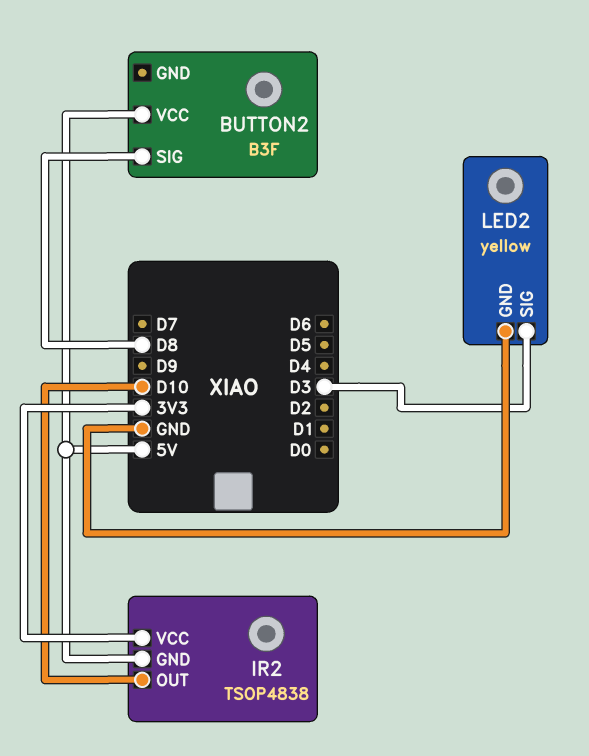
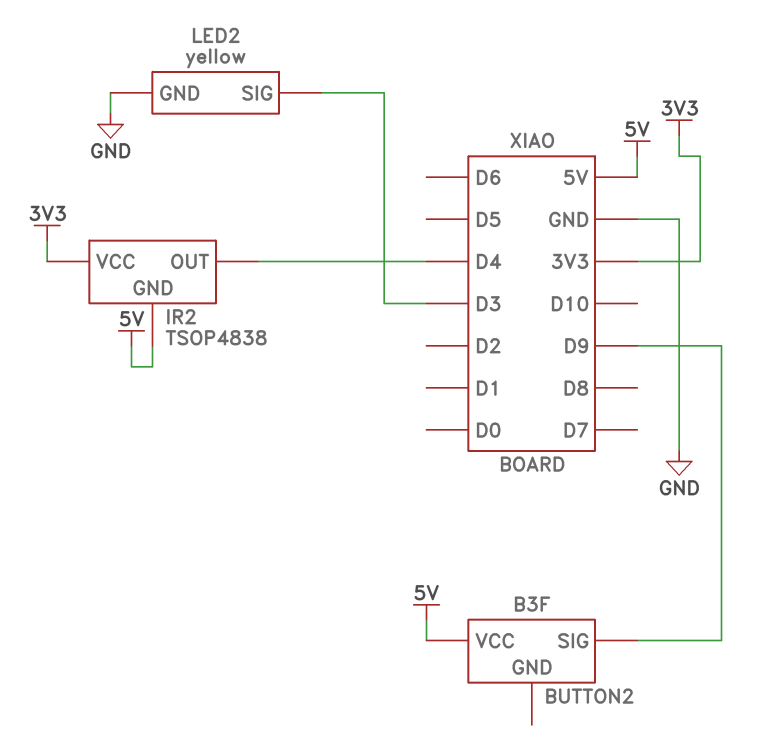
BUTTON2 pin SIG: D8 -> D9
IR2 pin OUT: D10 -> D4

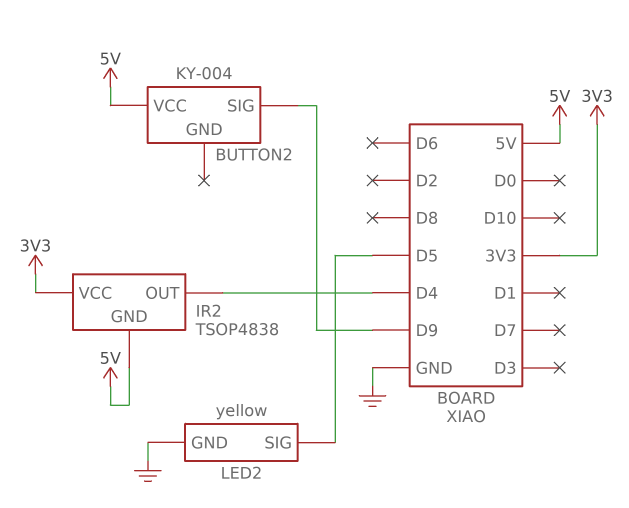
BUTTON2: B3F -> KY-004
LED2 pin SIG: D3 -> D5

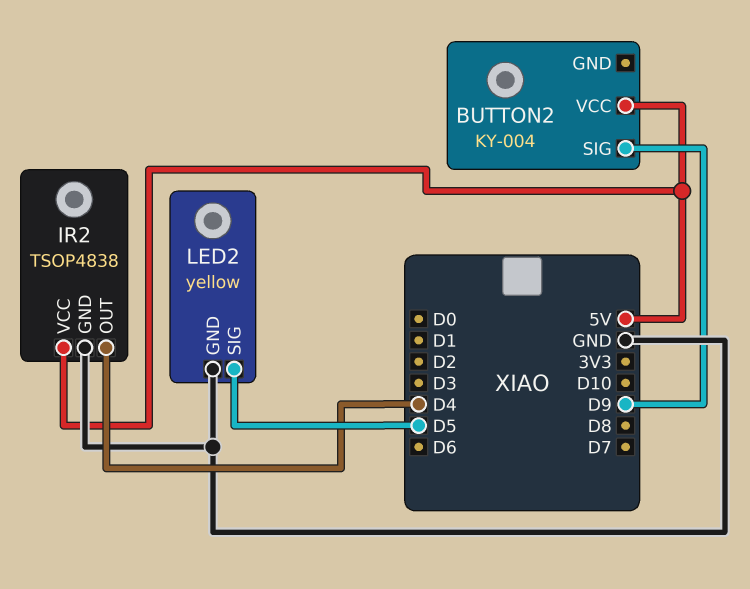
IR2 pin GND: 5V -> GND
IR2 pin VCC: 3V3 -> 5V

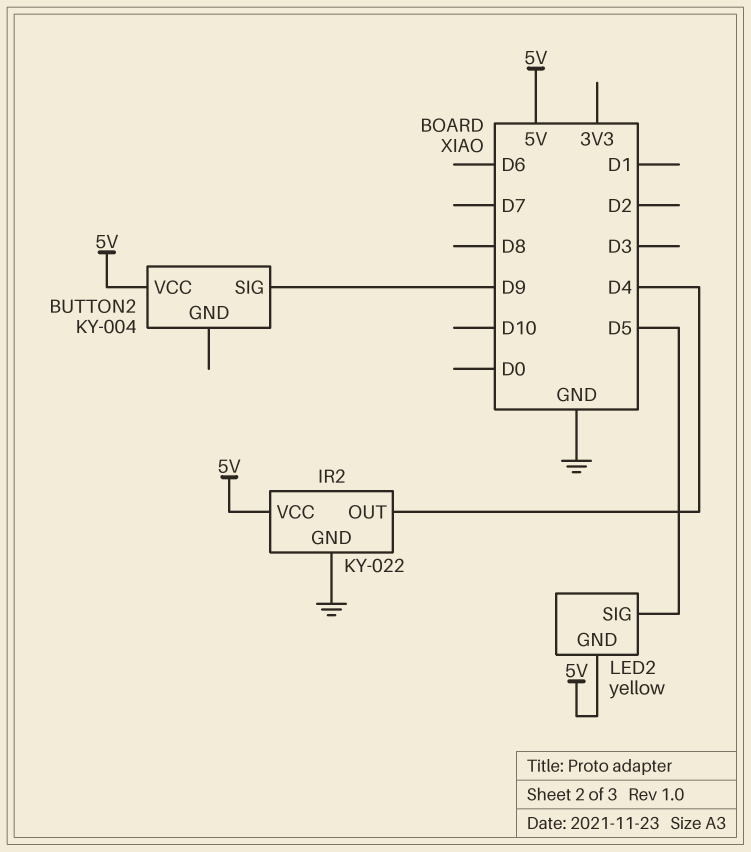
IR2: TSOP4838 -> KY-022
LED2 pin GND: GND -> 5V

